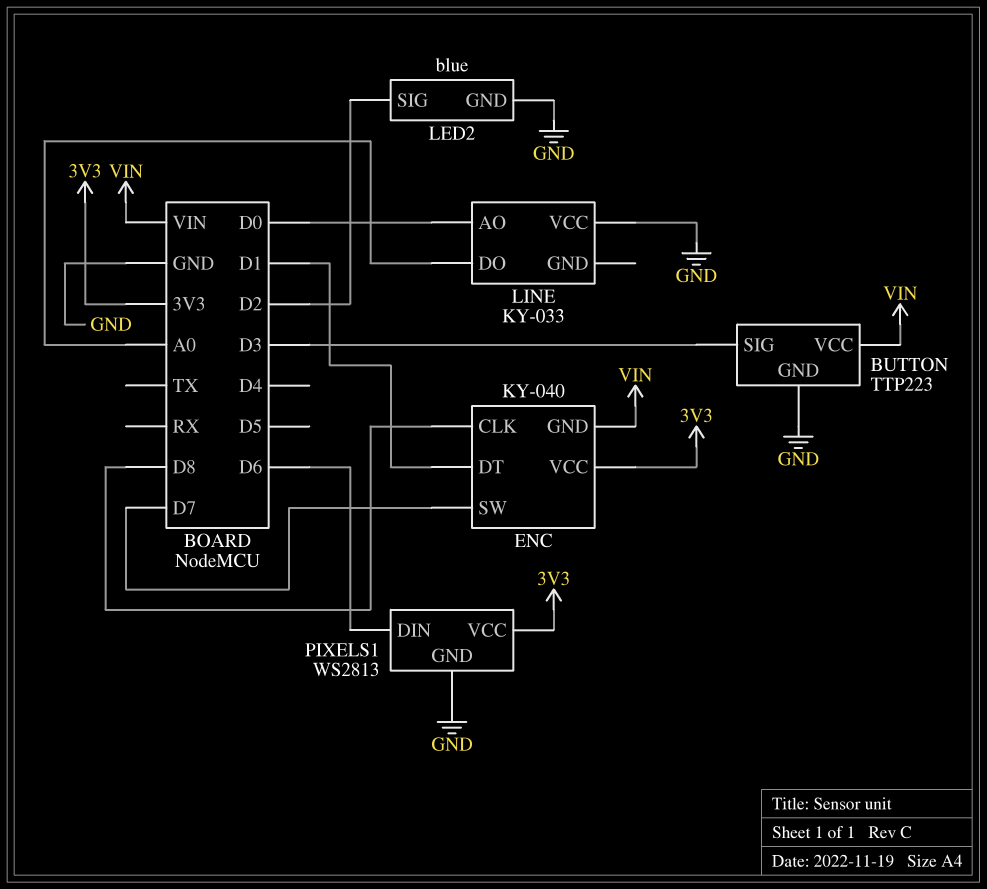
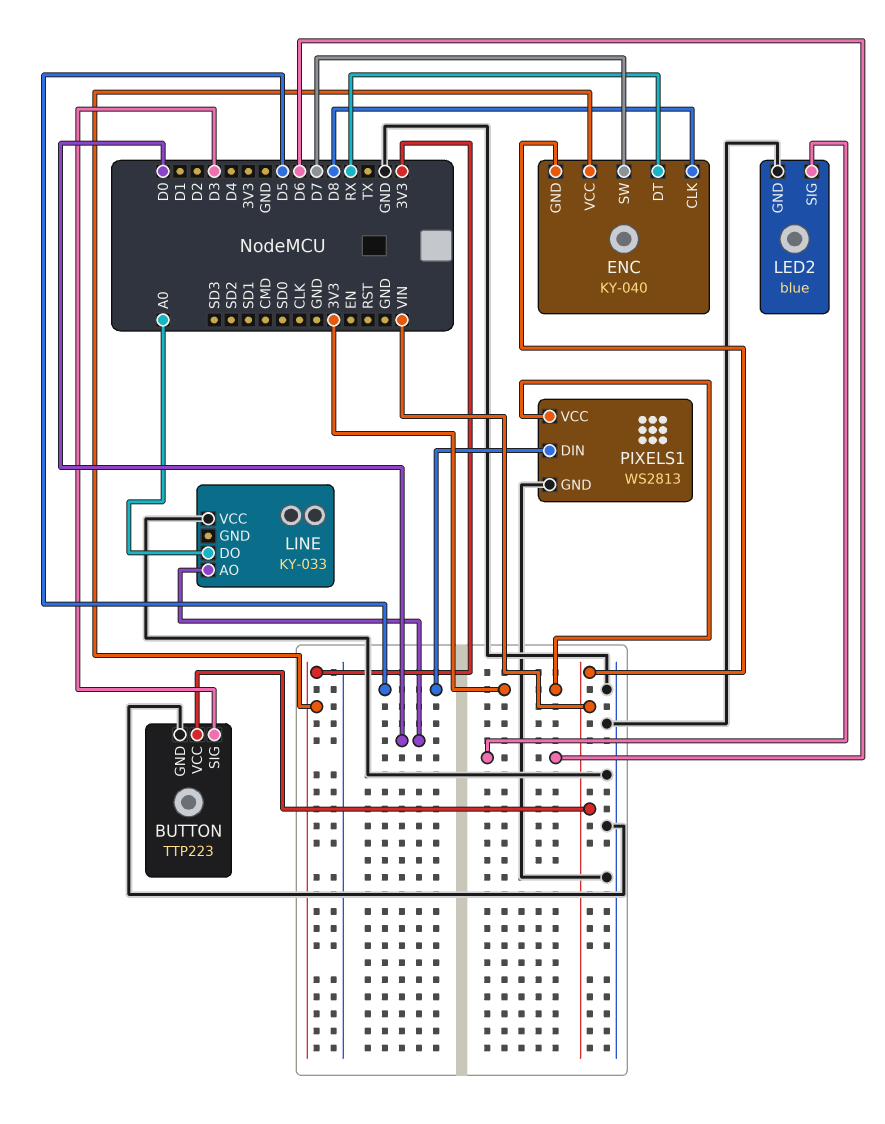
ENC pin DT: D1 -> RX
LED2 pin SIG: D2 -> D6
PIXELS1 pin DIN: D6 -> D5

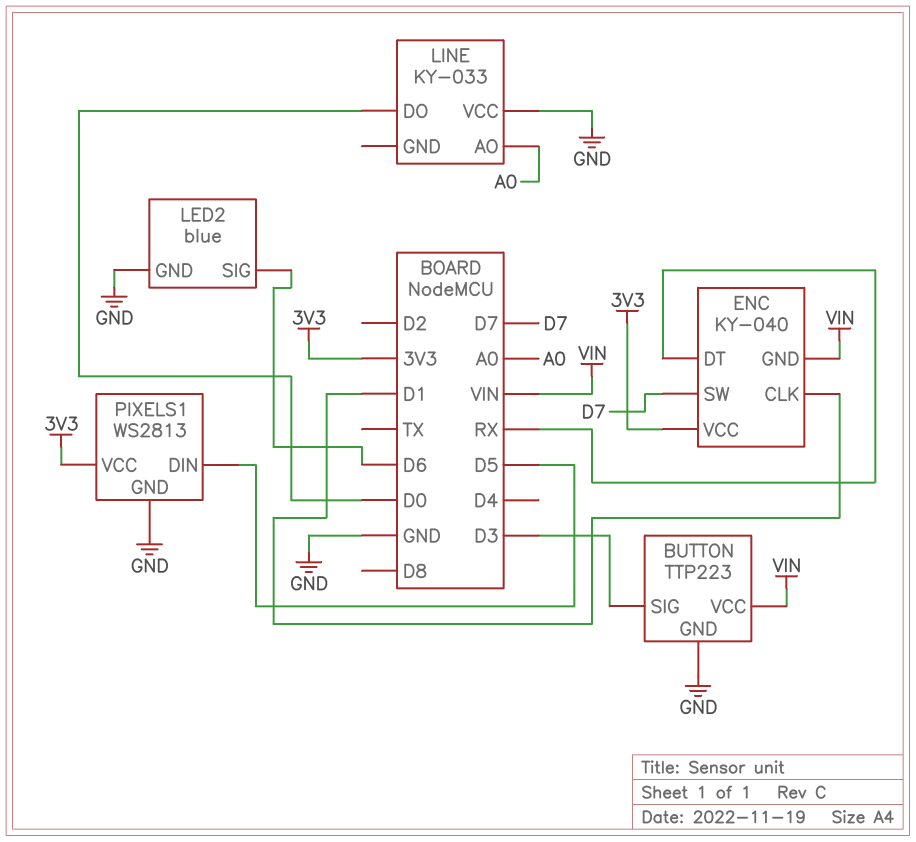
ENC pin CLK: D8 -> D1
LINE pin AO: D0 -> A0
LINE pin DO: A0 -> D0

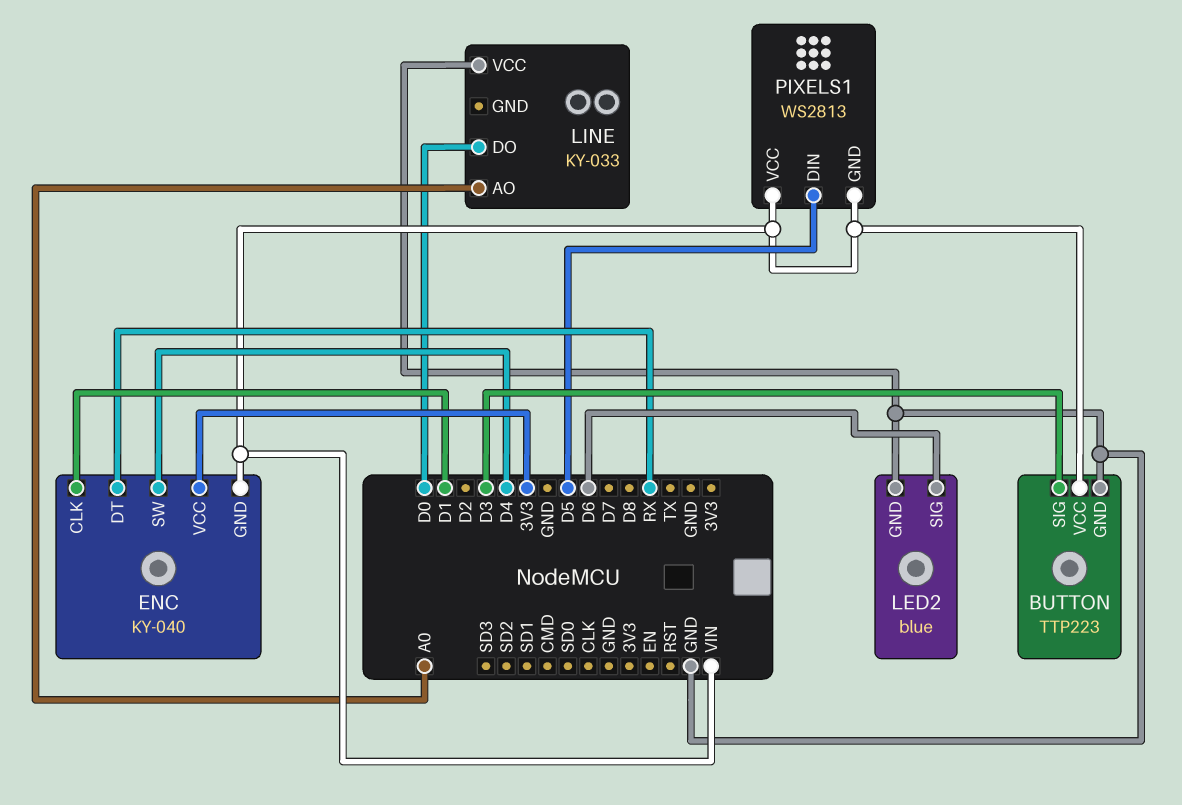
ENC pin SW: D7 -> D4
PIXELS1 pin GND: GND -> VIN
PIXELS1 pin VCC: 3V3 -> VIN

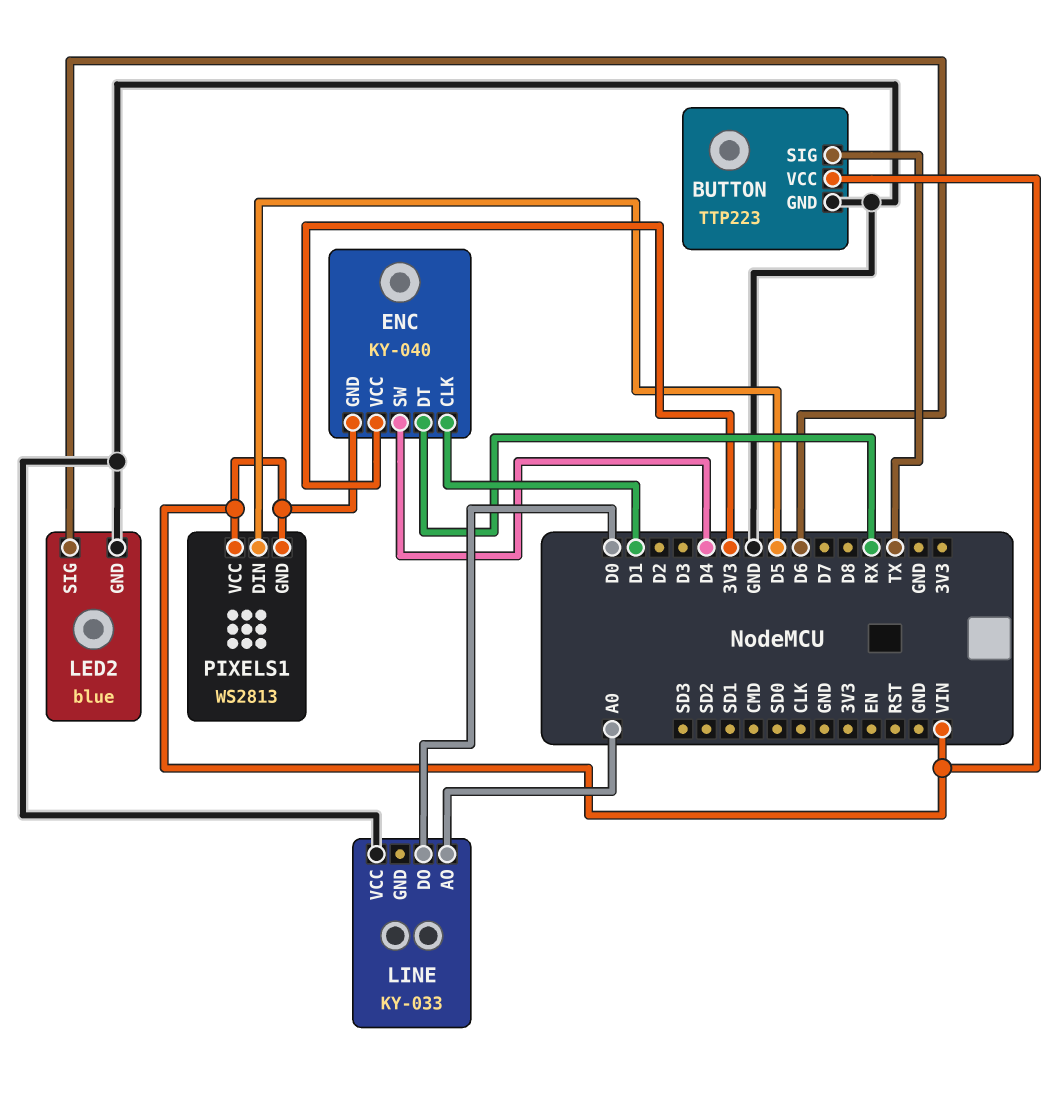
BUTTON pin SIG: D3 -> TX

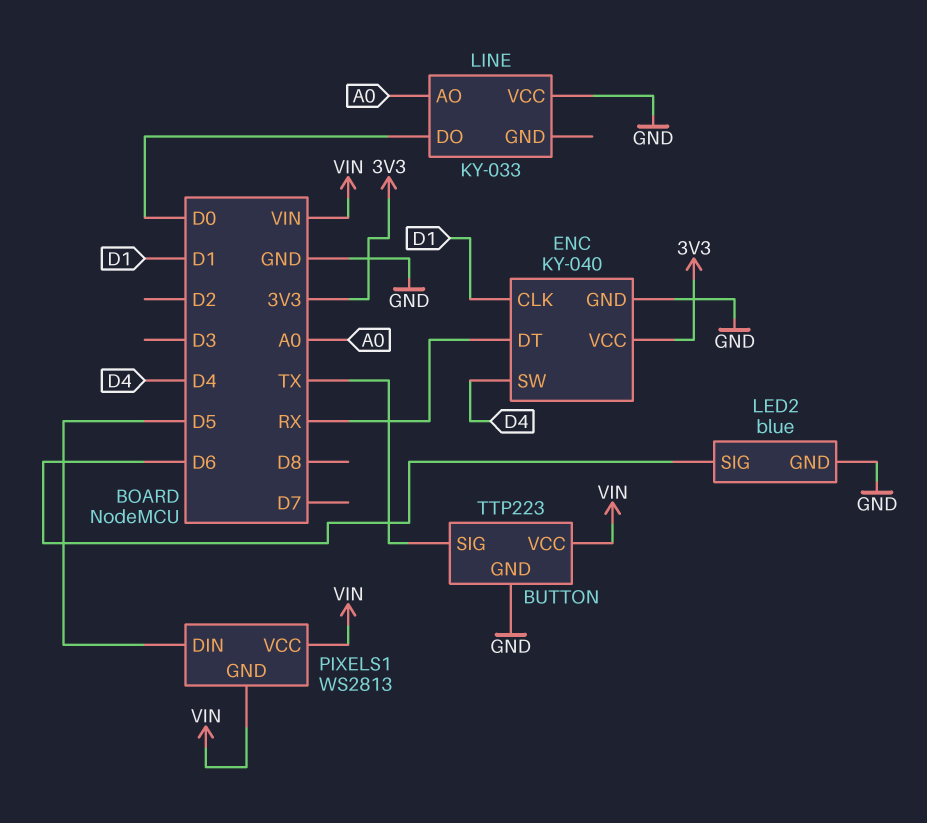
ENC pin GND: VIN -> GND

